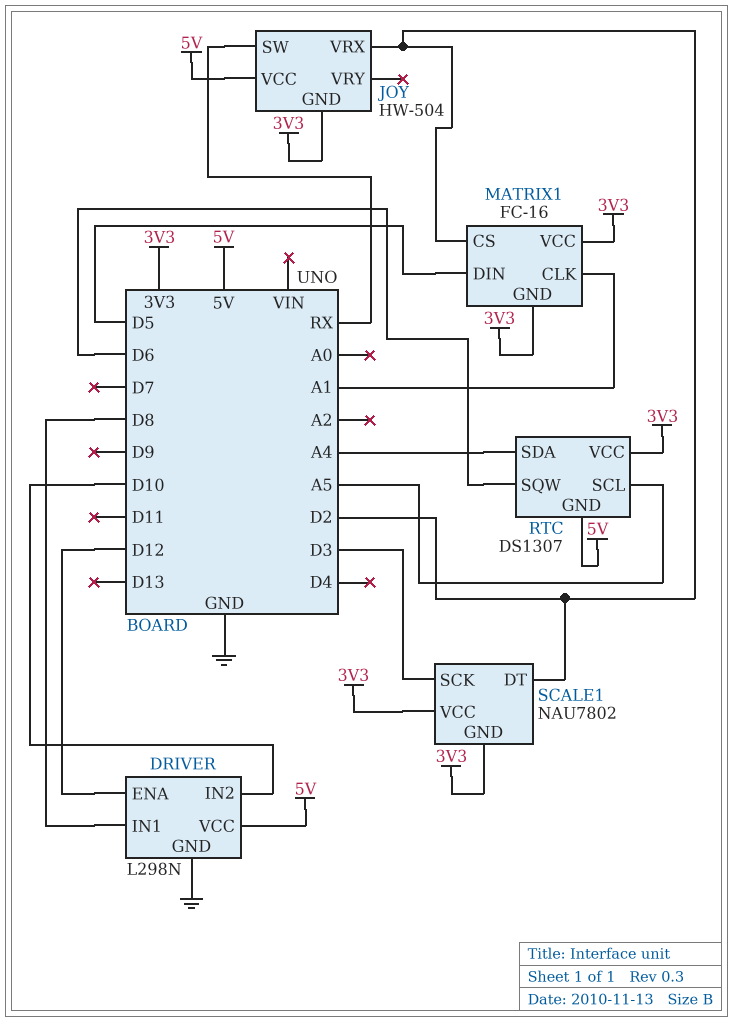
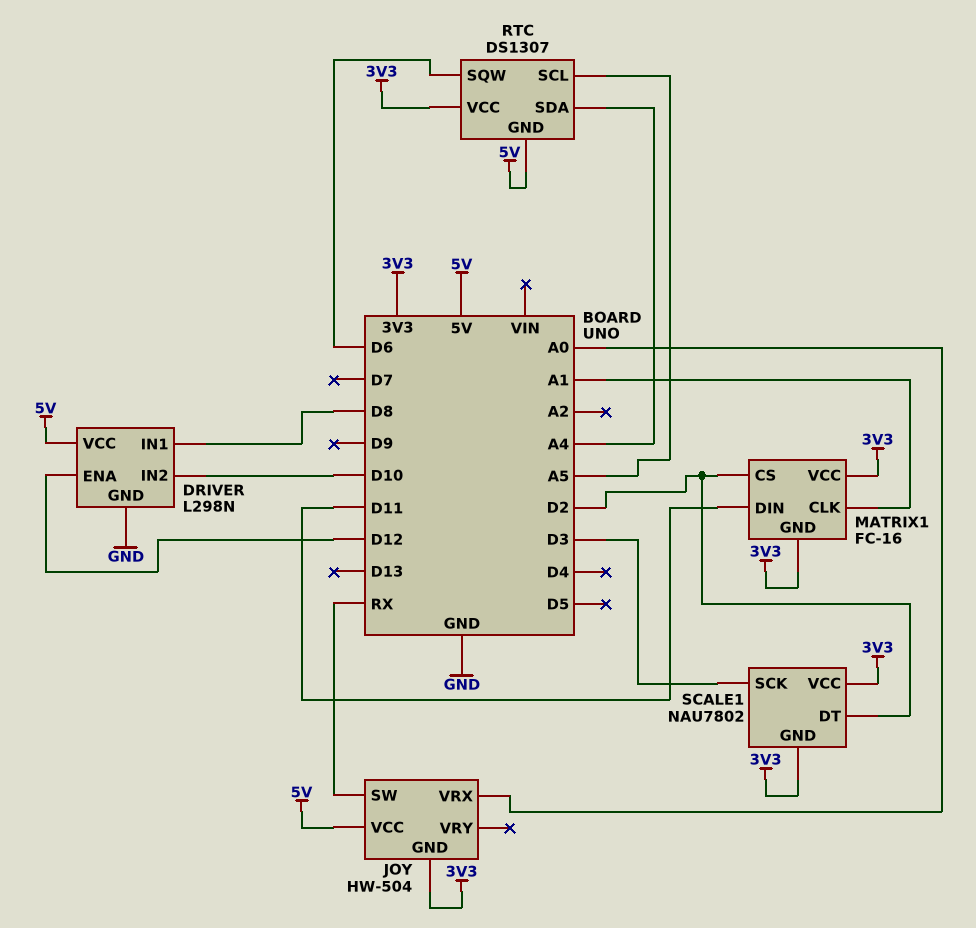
JOY pin VRX: D2 -> A0
MATRIX1 pin DIN: D5 -> D11

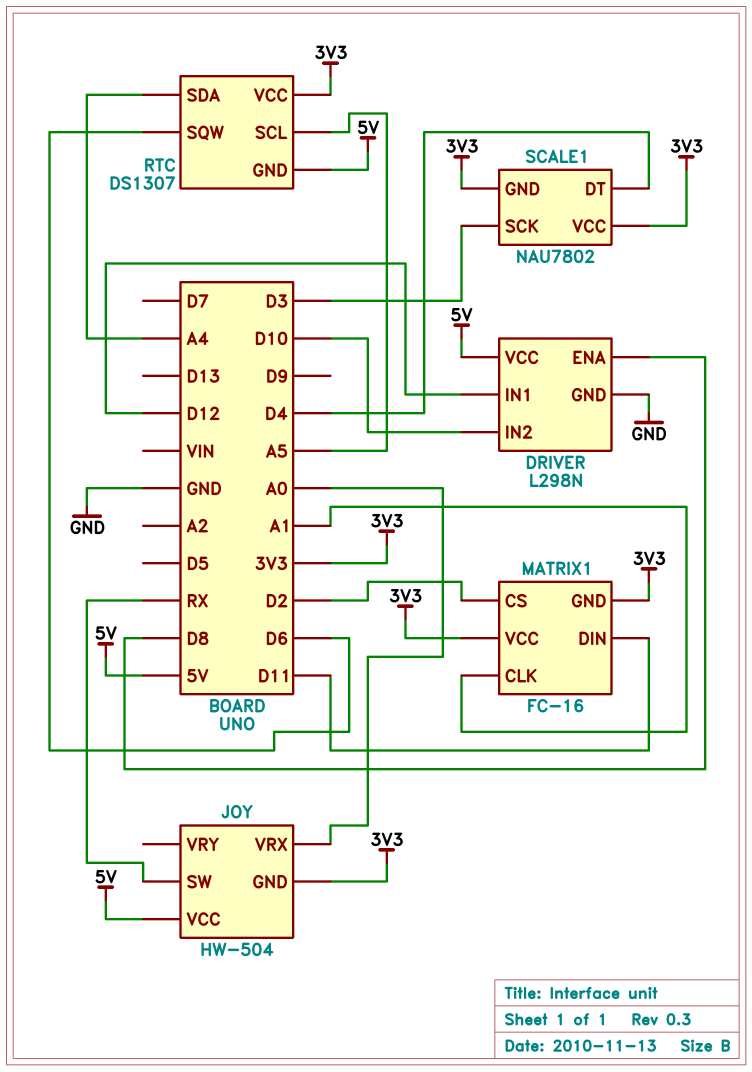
DRIVER pin ENA: D12 -> D8
DRIVER pin IN1: D8 -> D12
SCALE1 pin DT: D2 -> D4

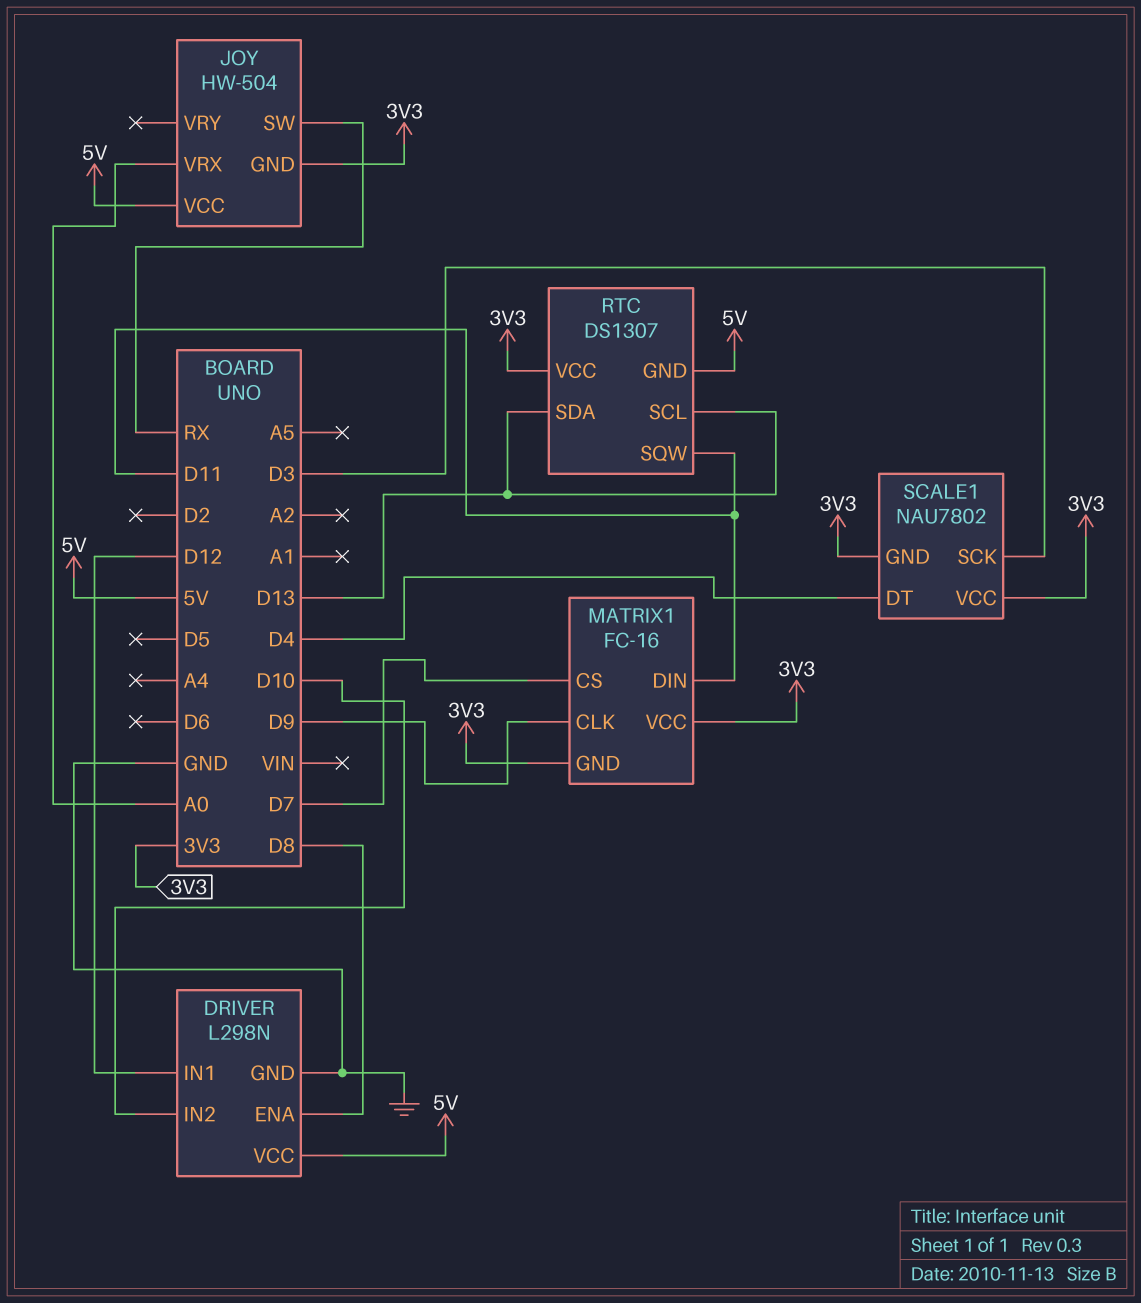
MATRIX1 pin CLK: A1 -> D9
MATRIX1 pin CS: D2 -> D7
RTC pin SCL: A5 -> D13
RTC pin SDA: A4 -> D13
RTC pin SQW: D6 -> D11

